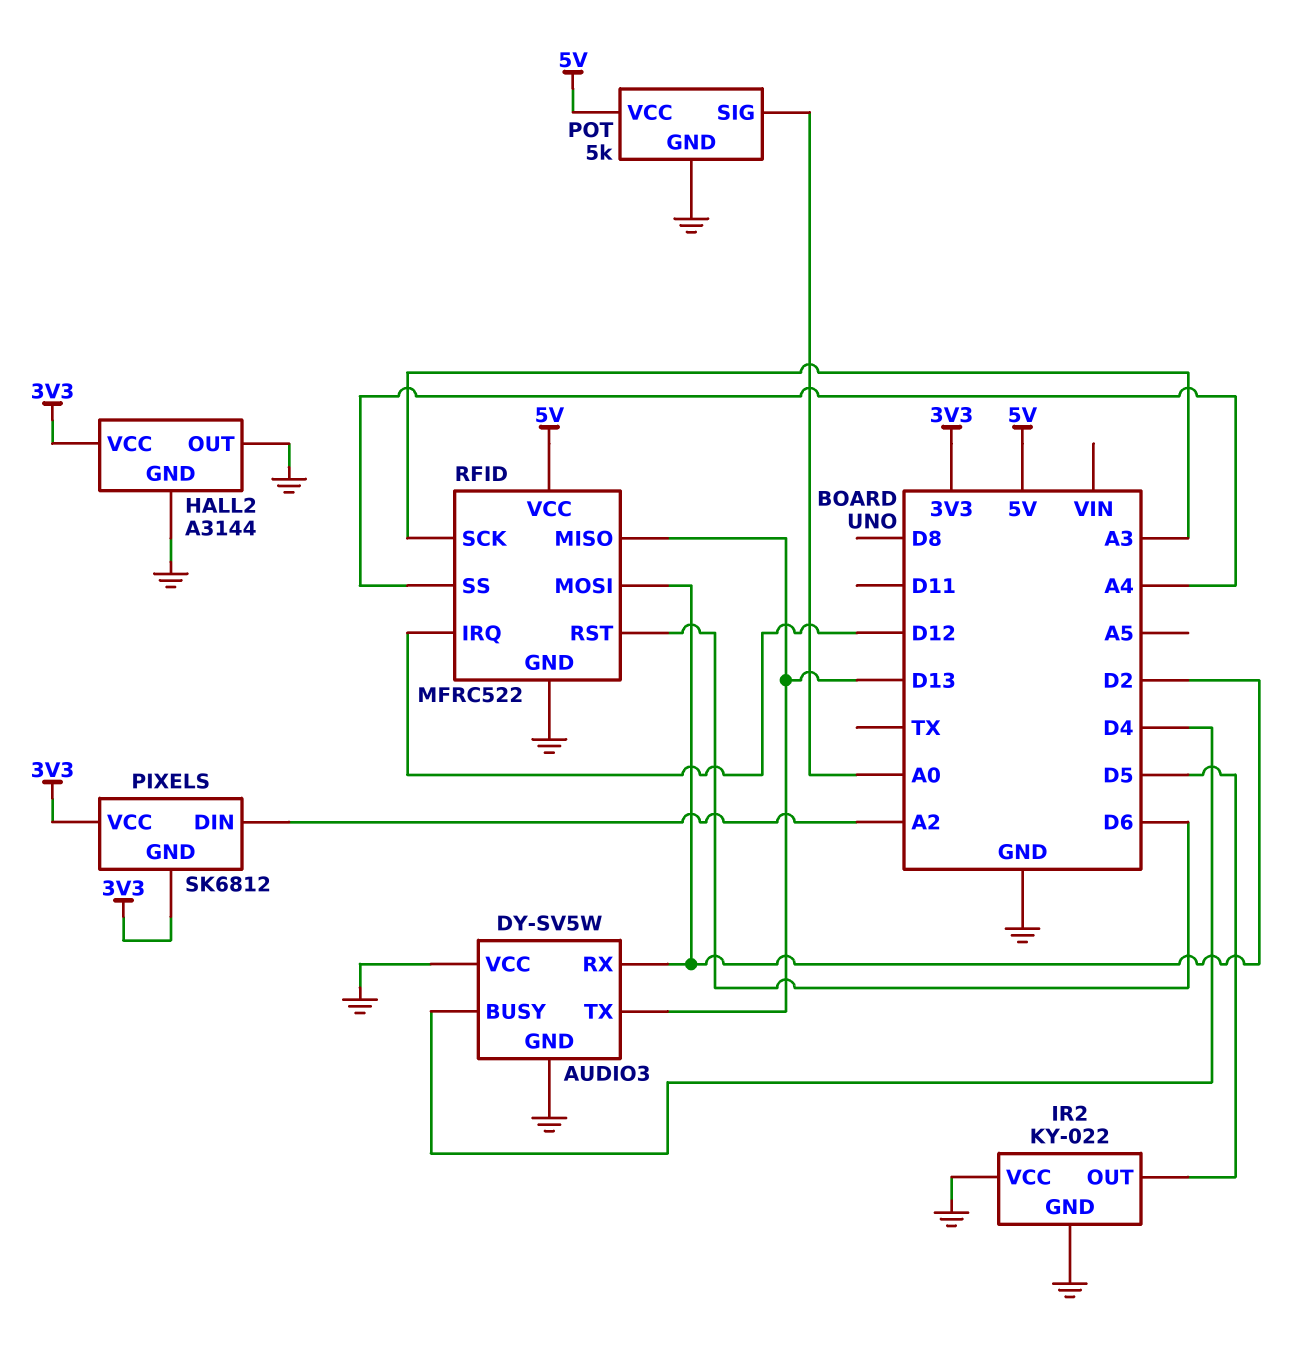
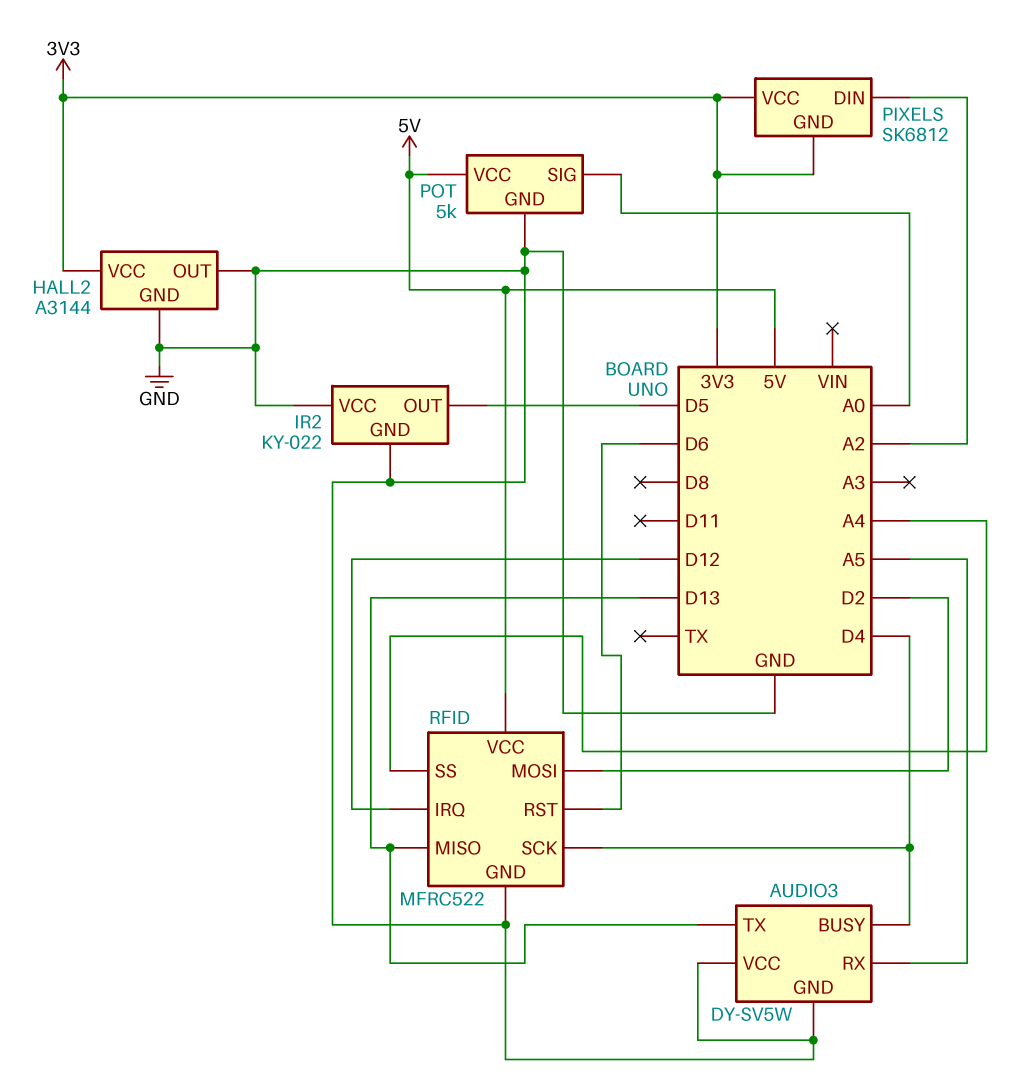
AUDIO3 pin RX: D2 -> A5
RFID pin SCK: A3 -> D4

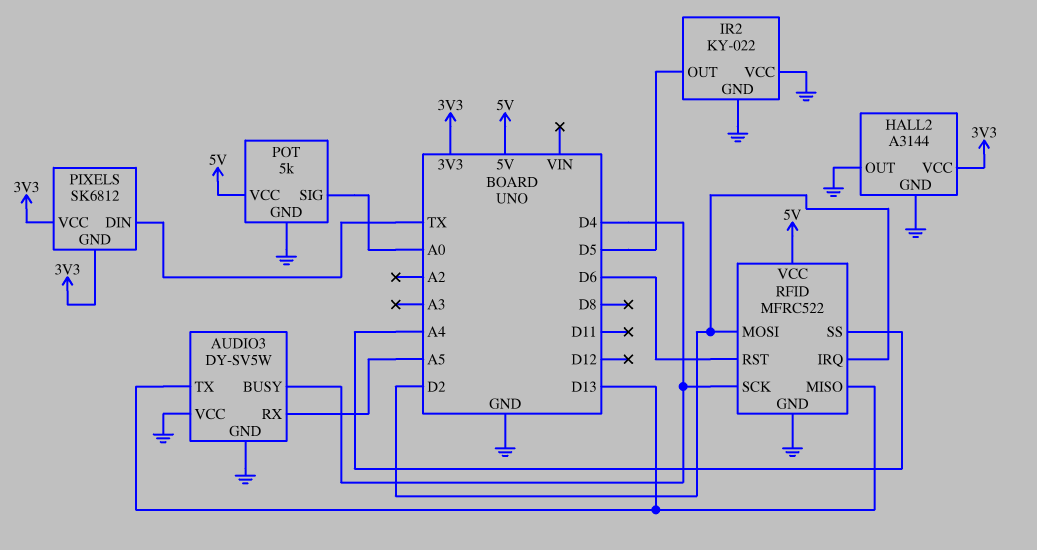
PIXELS pin DIN: A2 -> TX
RFID pin IRQ: D12 -> D2

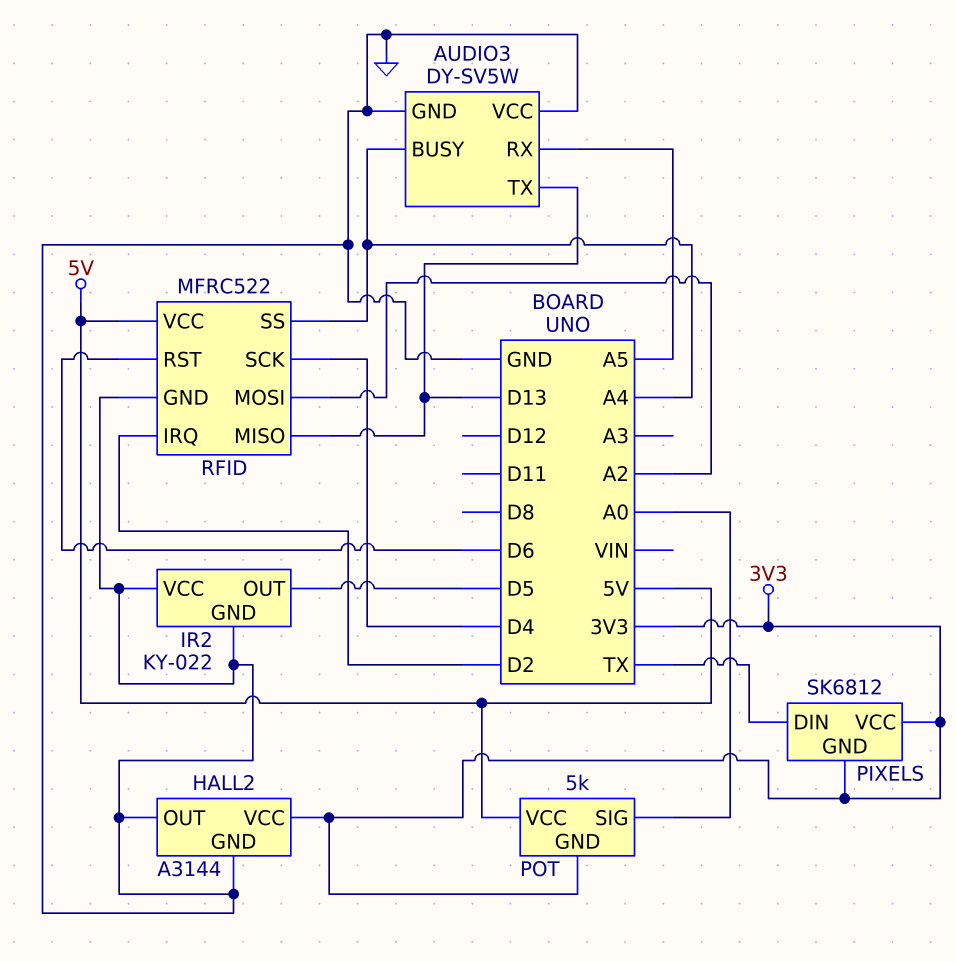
AUDIO3 pin BUSY: D4 -> A4
POT pin GND: GND -> 3V3
RFID pin MOSI: D2 -> A2

